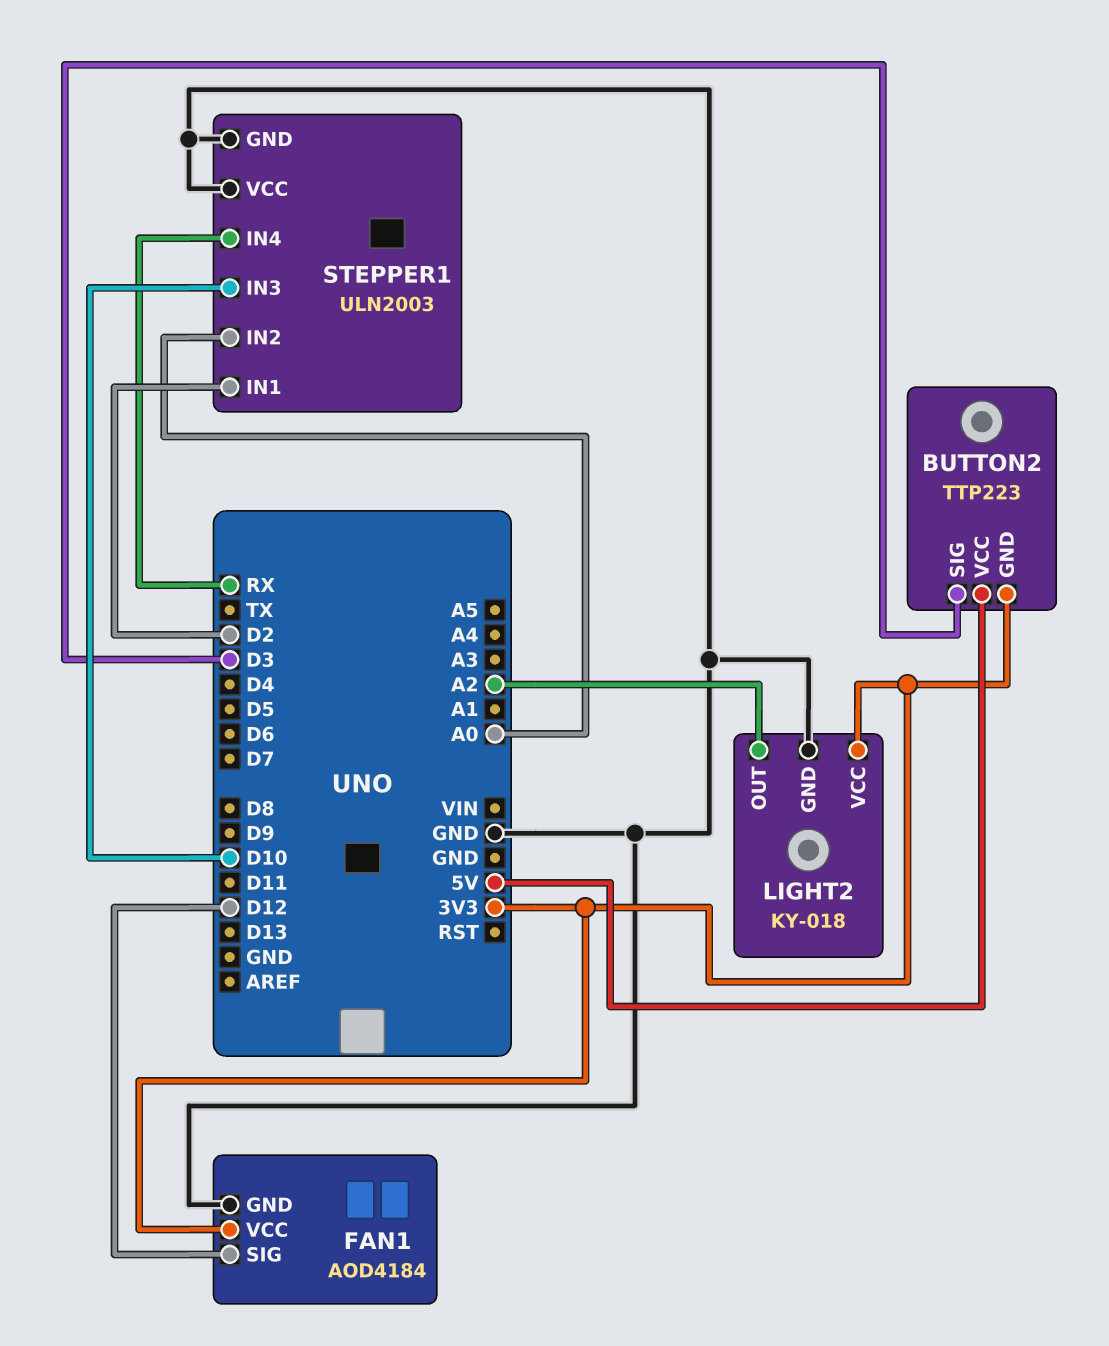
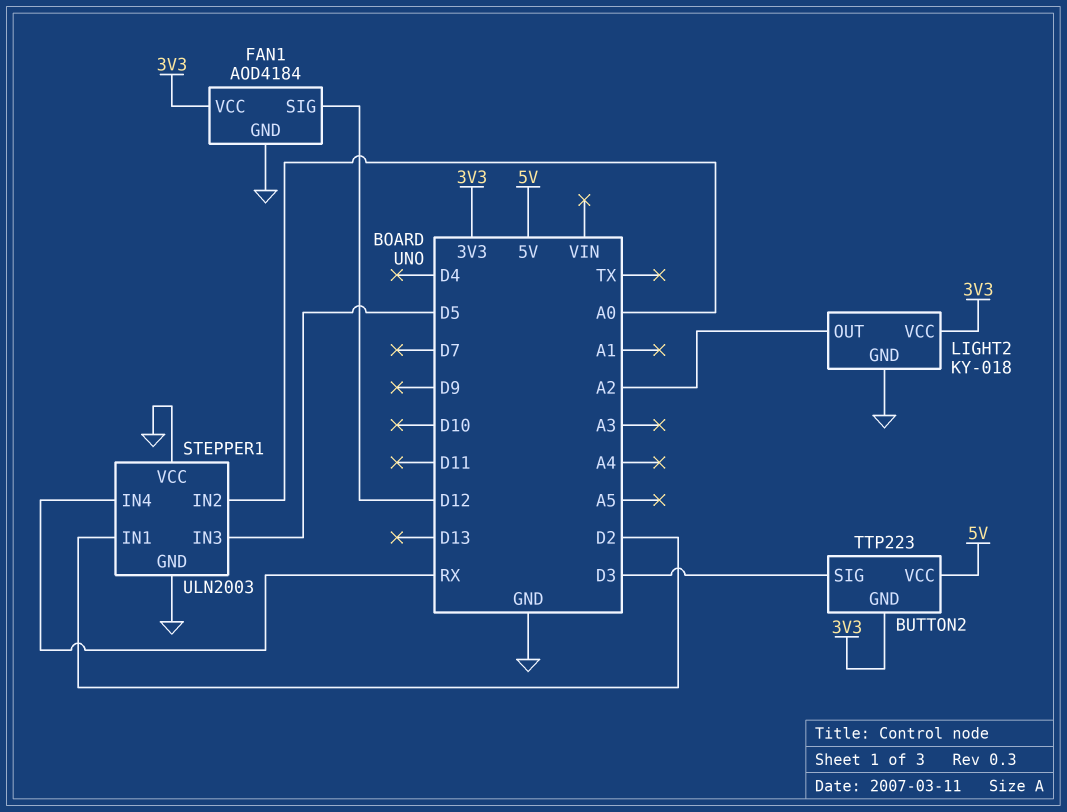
STEPPER1 pin IN3: D10 -> D5

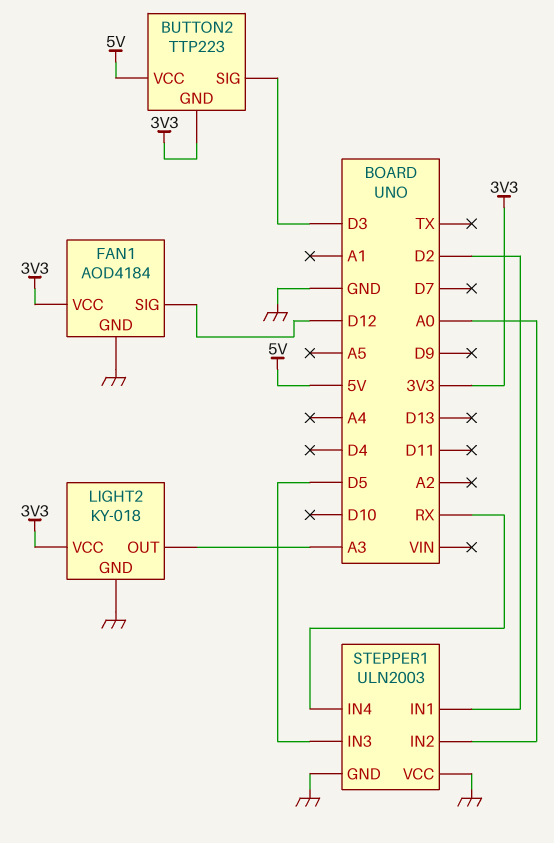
LIGHT2 pin OUT: A2 -> A3

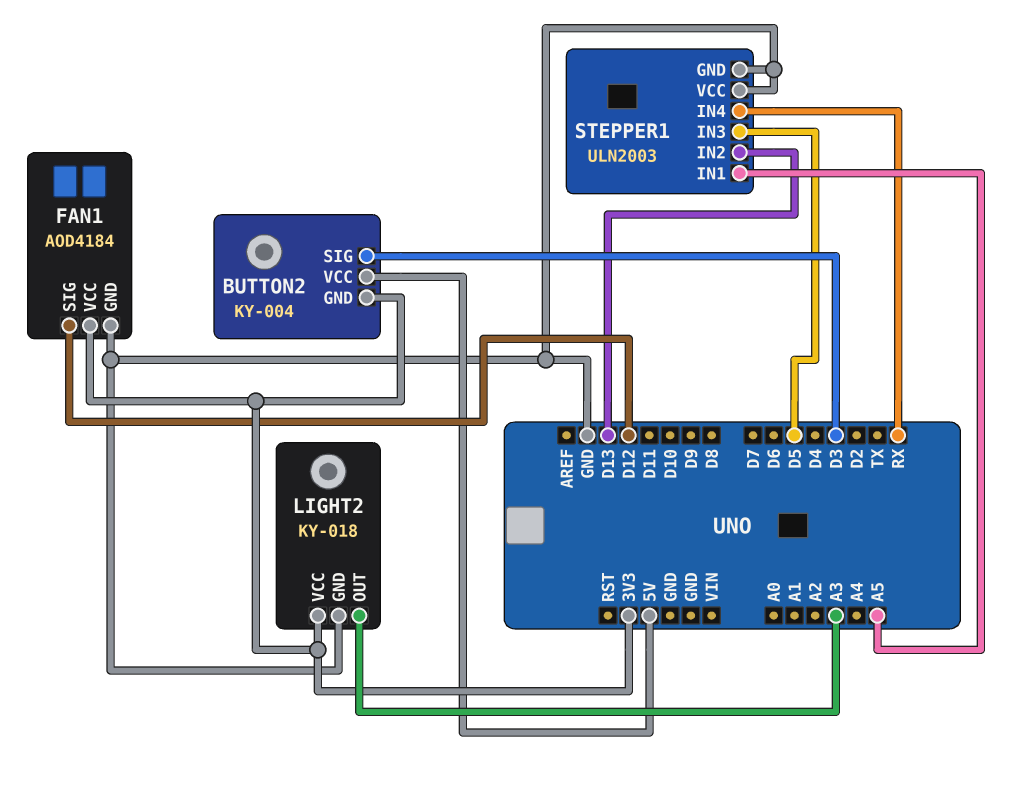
BUTTON2: TTP223 -> KY-004
STEPPER1 pin IN1: D2 -> A5
STEPPER1 pin IN2: A0 -> D13

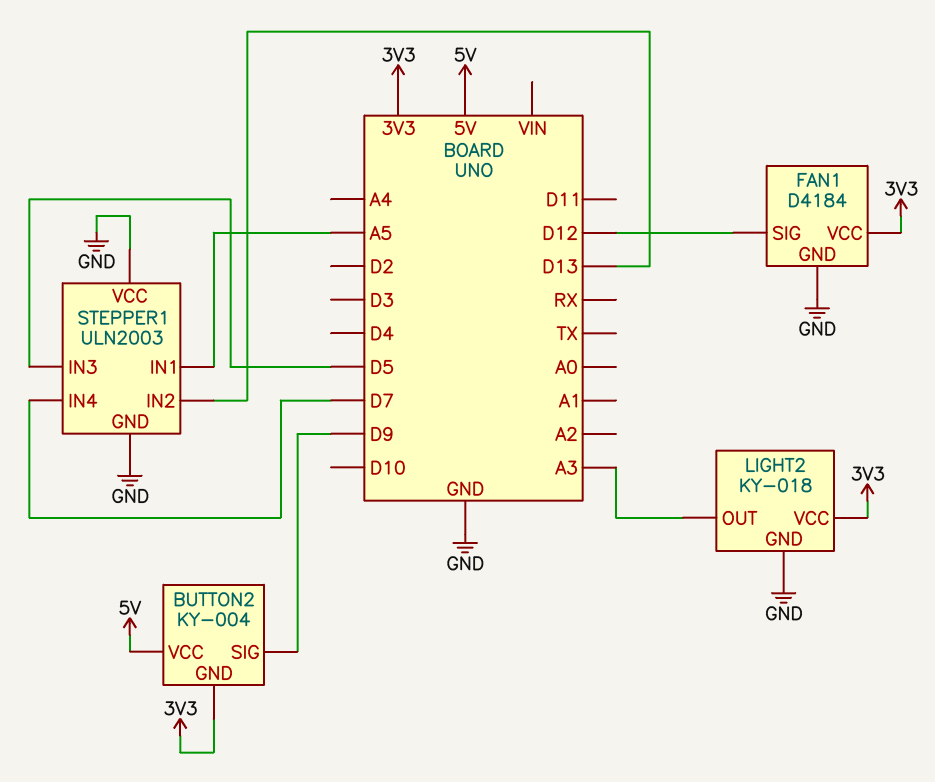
BUTTON2 pin SIG: D3 -> D9
FAN1: AOD4184 -> D4184
STEPPER1 pin IN4: RX -> D7

